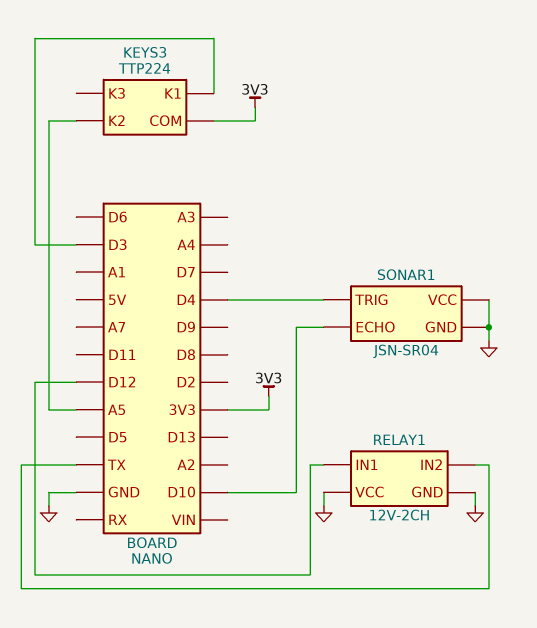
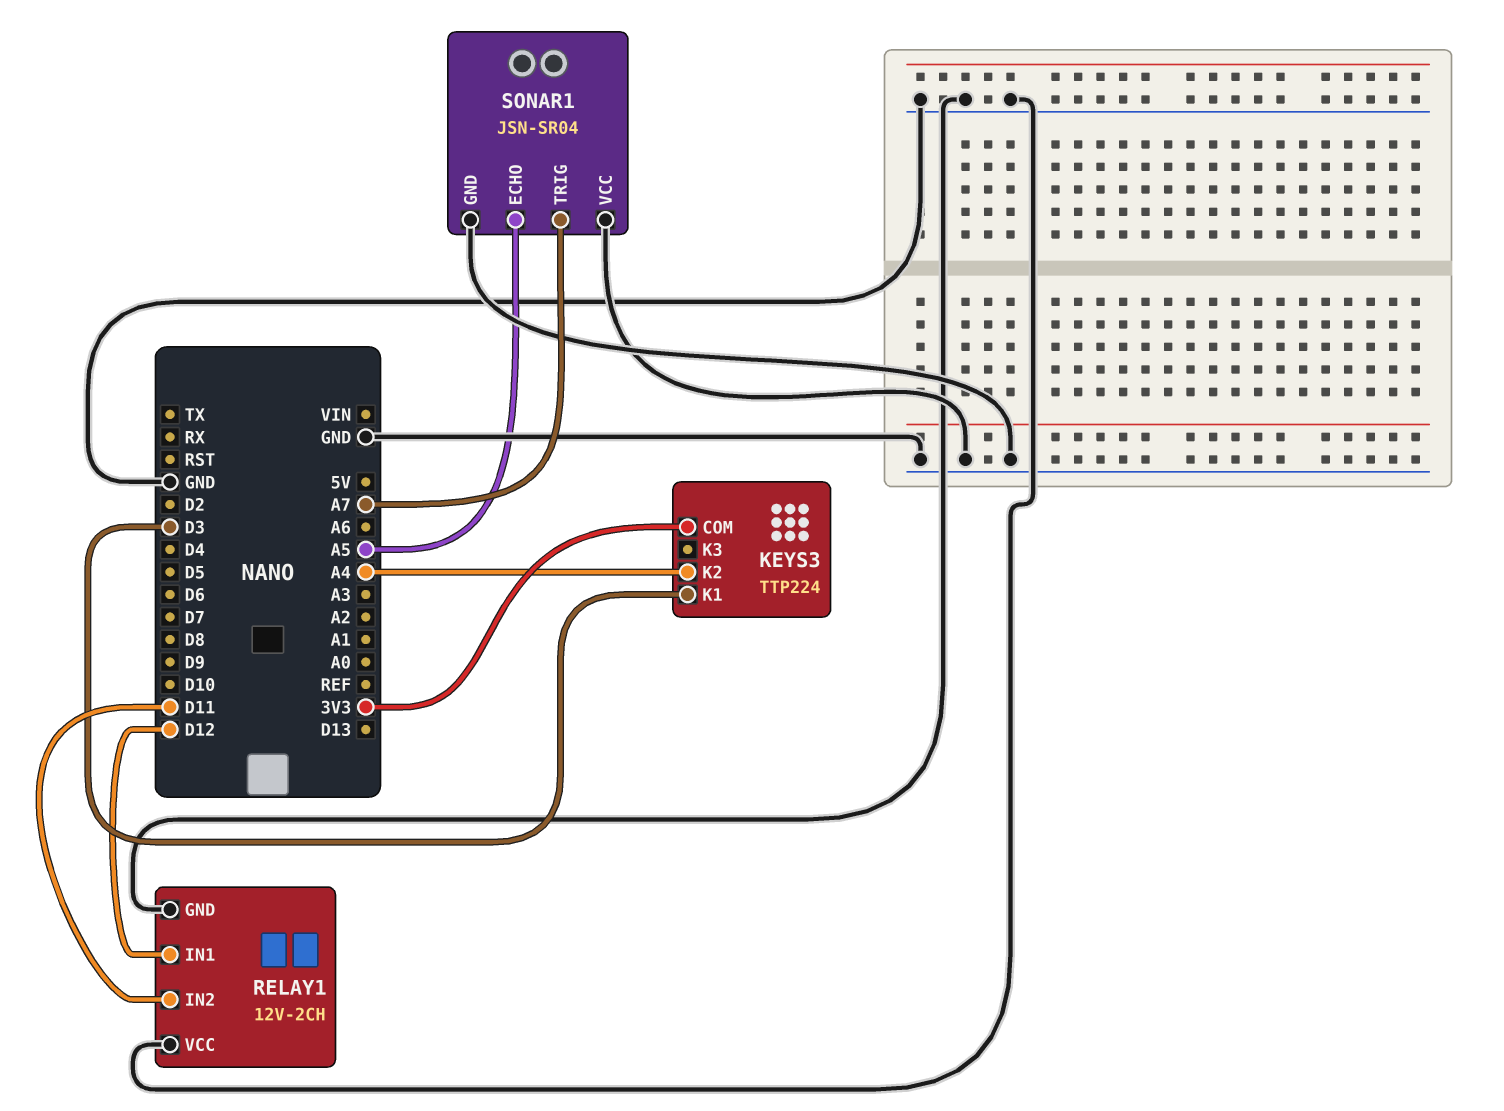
KEYS3 pin K2: A5 -> A4
RELAY1 pin IN2: TX -> D11
SONAR1 pin ECHO: D10 -> A5
SONAR1 pin TRIG: D4 -> A7

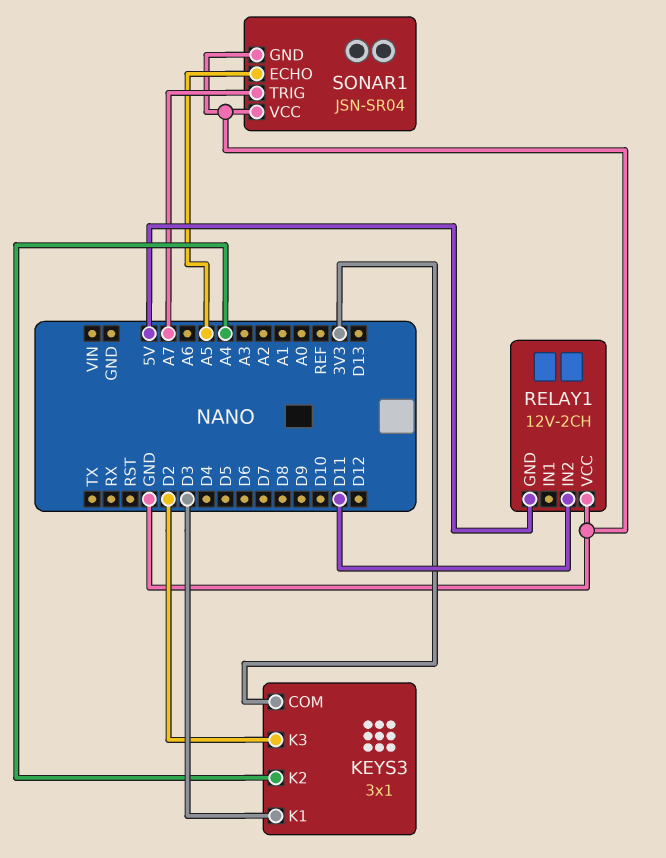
KEYS3: TTP224 -> 3x1
KEYS3 pin K3: none -> D2
RELAY1 pin GND: GND -> 5V
RELAY1 pin IN1: D12 -> none

